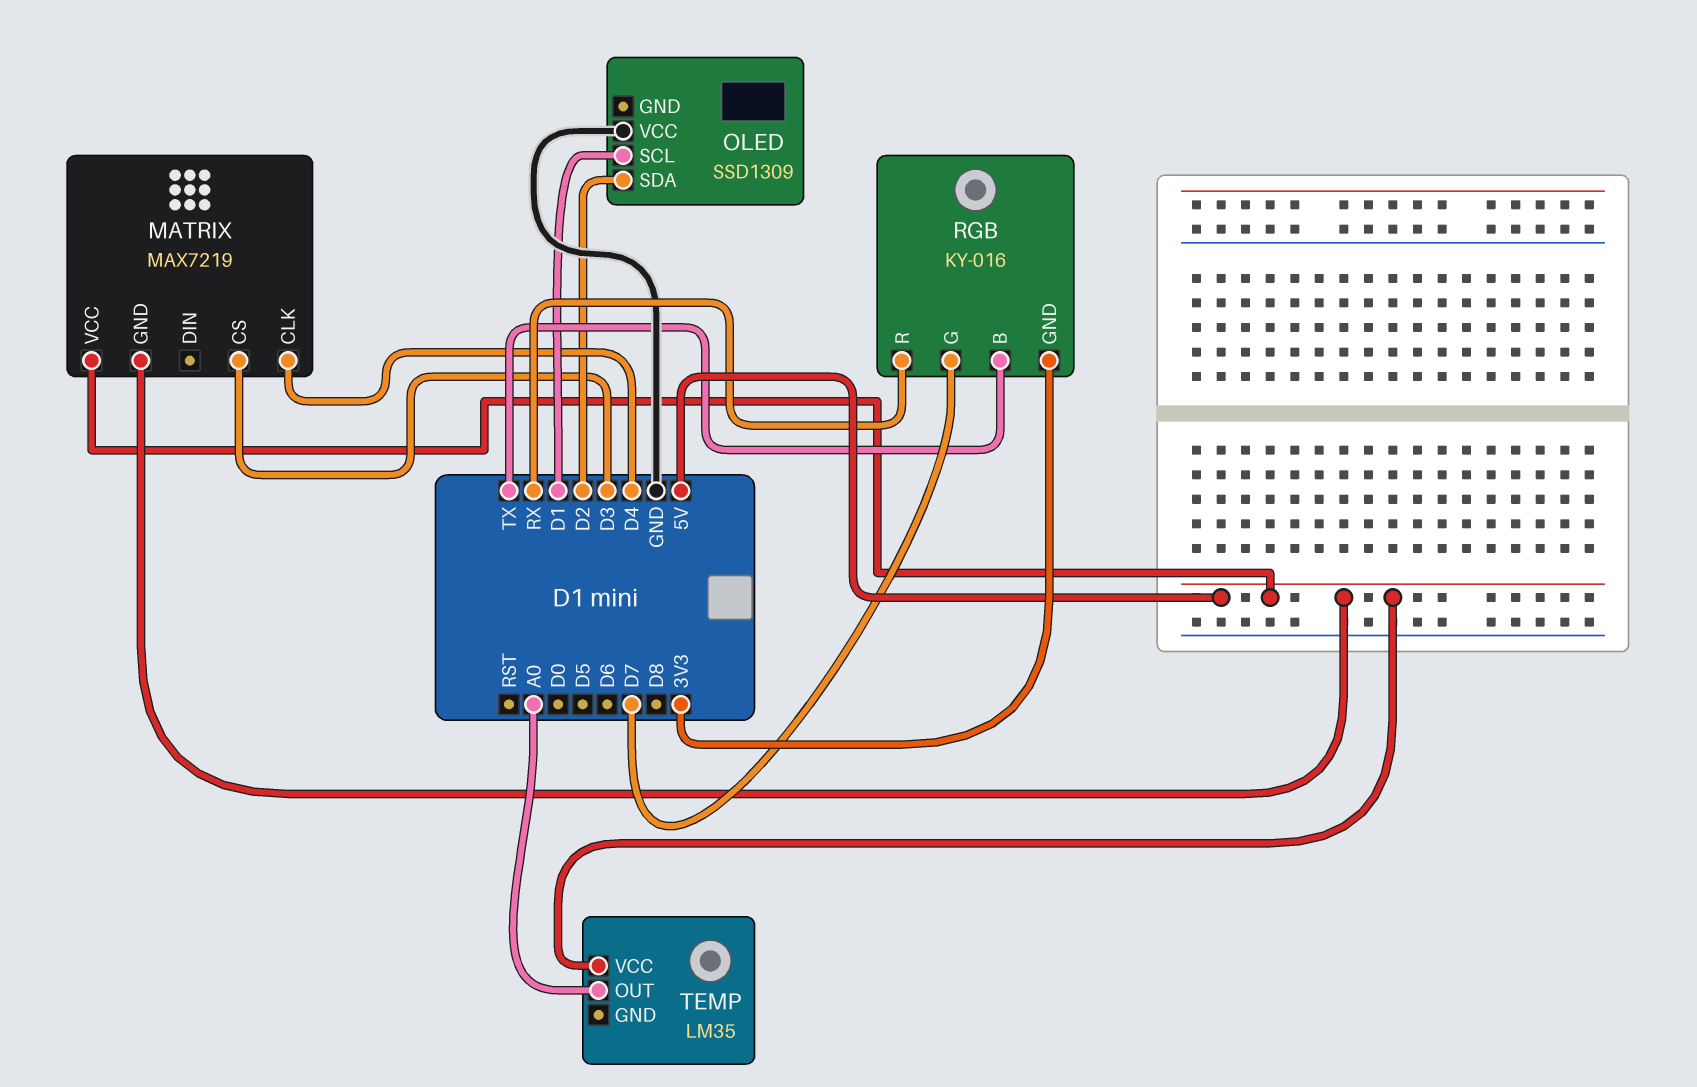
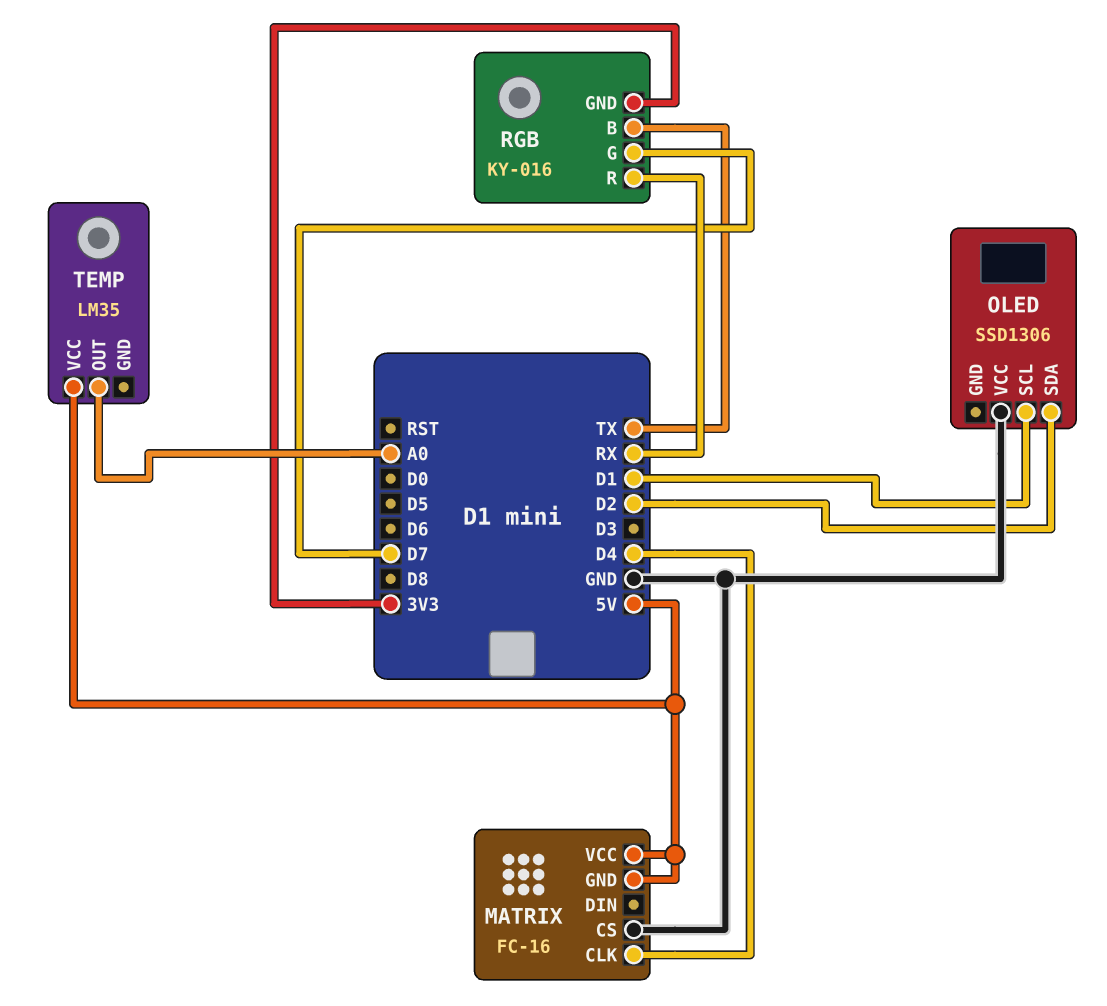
MATRIX: MAX7219 -> FC-16
MATRIX pin CS: D3 -> GND
OLED: SSD1309 -> SSD1306

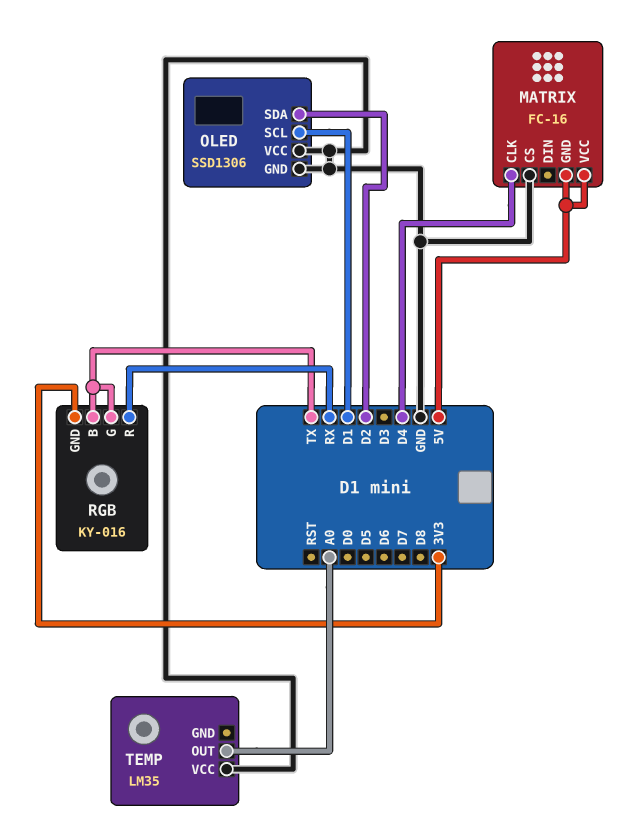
OLED pin GND: none -> GND
RGB pin G: D7 -> TX
TEMP pin VCC: 5V -> GND

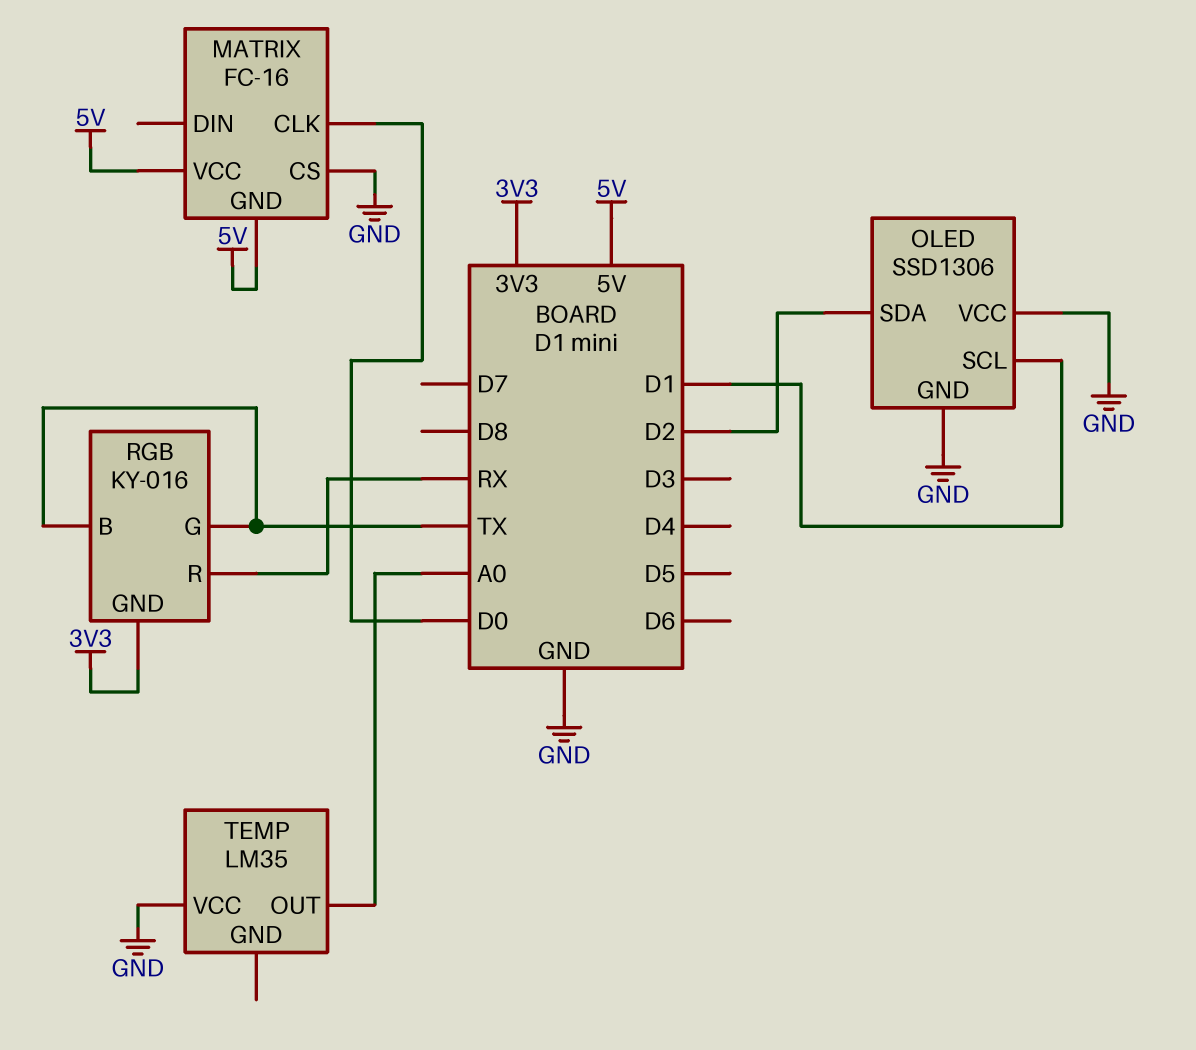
MATRIX pin CLK: D4 -> D0

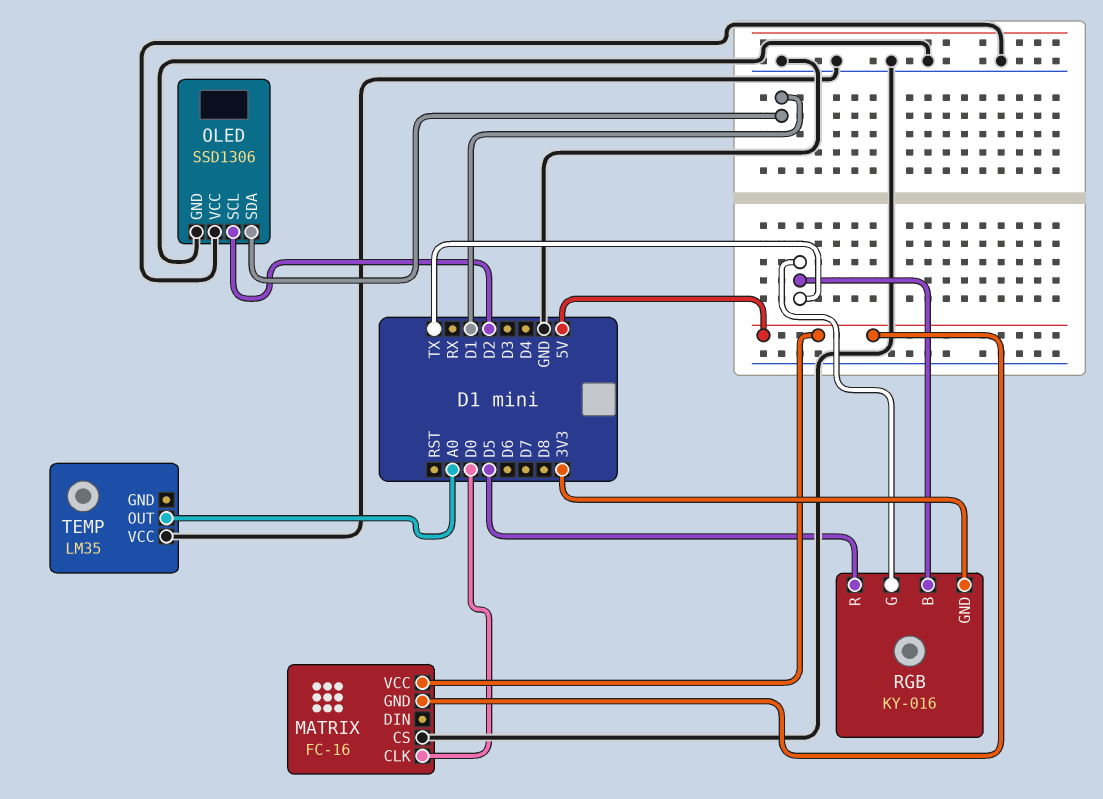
OLED pin SCL: D1 -> D2
OLED pin SDA: D2 -> D1
RGB pin R: RX -> D5

